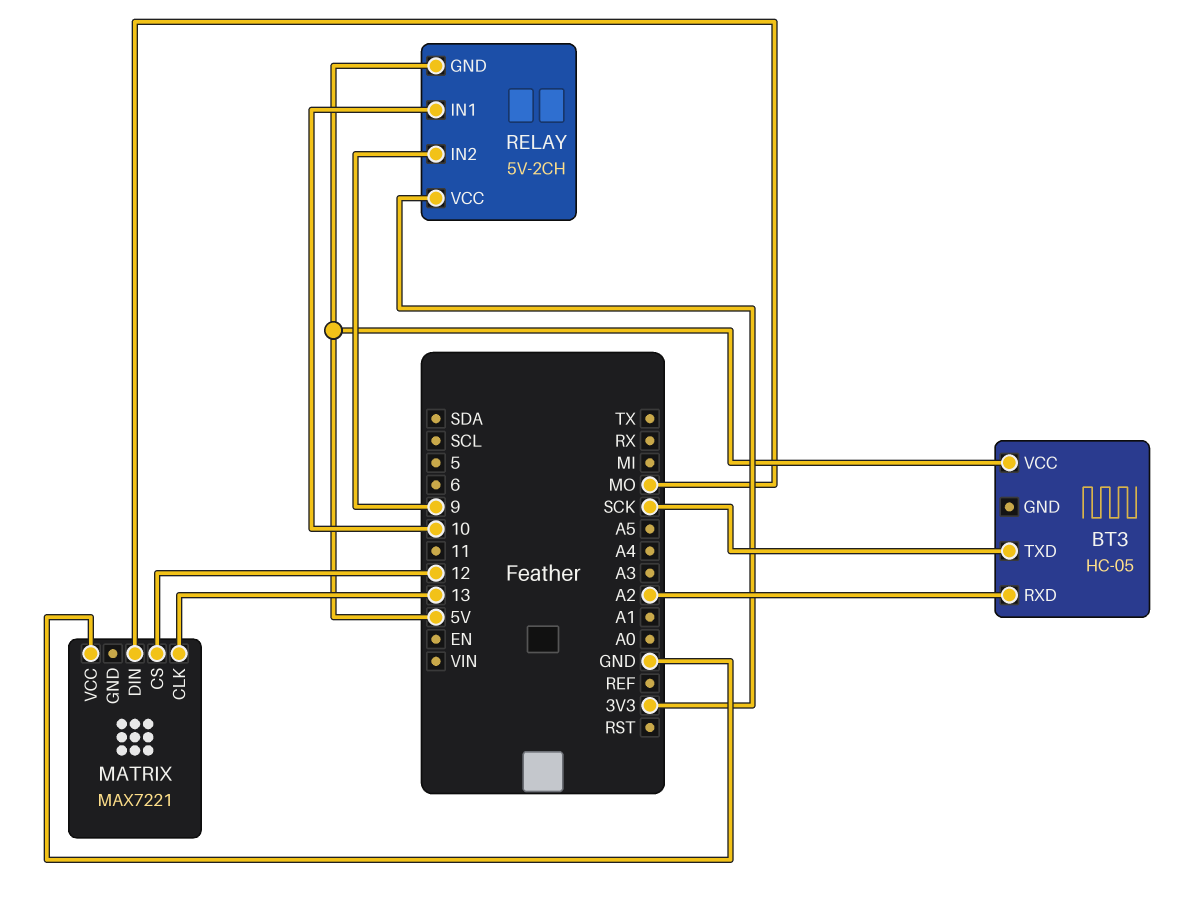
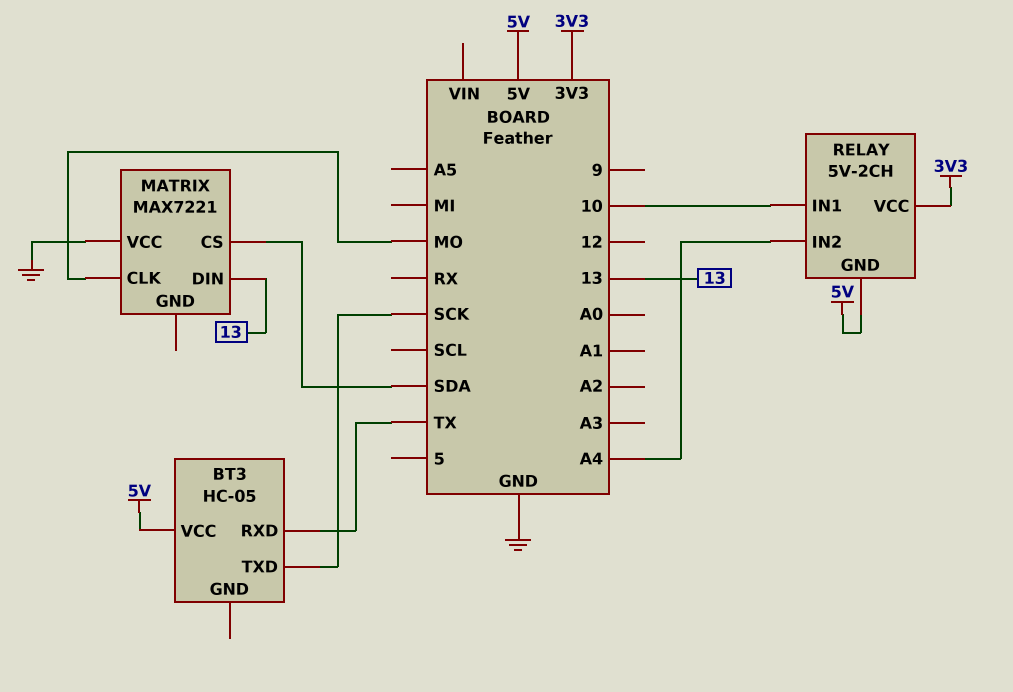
BT3 pin RXD: A2 -> TX
MATRIX pin CLK: 13 -> MO
MATRIX pin CS: 12 -> SDA
MATRIX pin DIN: MO -> 13
RELAY pin IN2: 9 -> A4

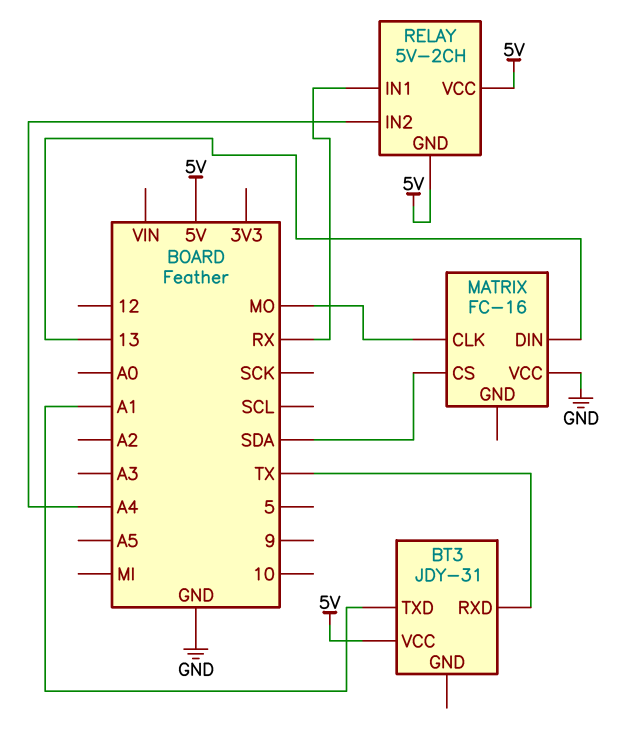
BT3: HC-05 -> JDY-31
BT3 pin TXD: SCK -> A1
MATRIX: MAX7221 -> FC-16
RELAY pin IN1: 10 -> RX
RELAY pin VCC: 3V3 -> 5V

